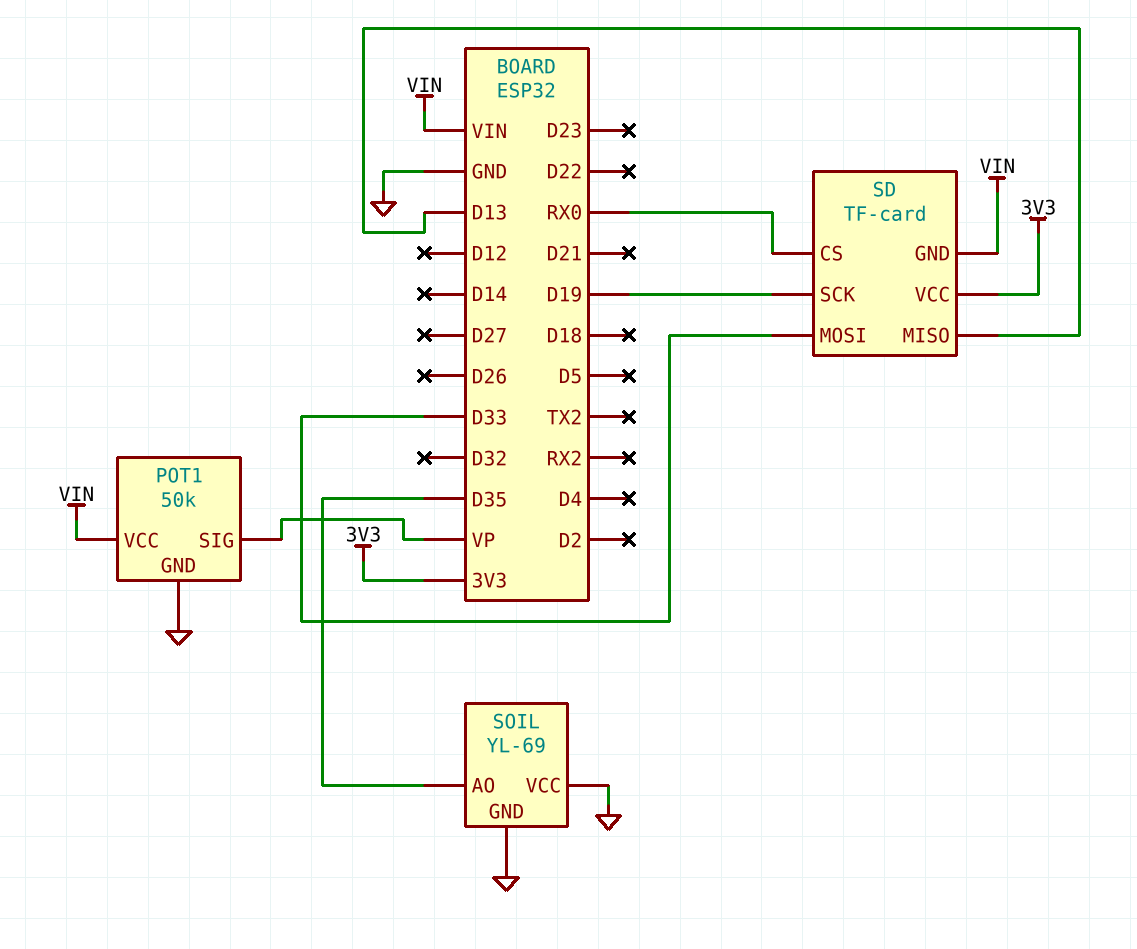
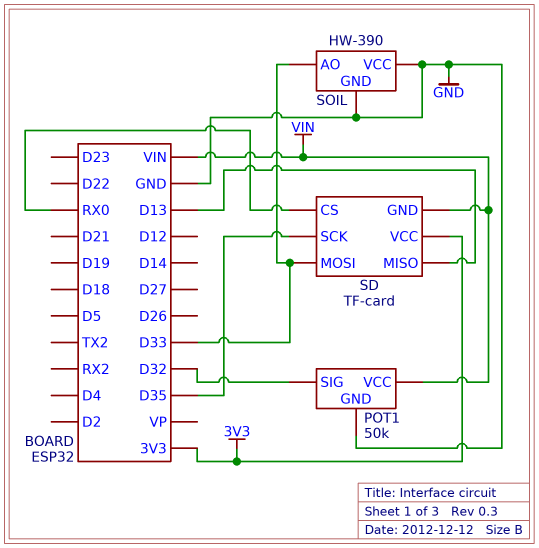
POT1 pin SIG: VP -> D32
SD pin SCK: D19 -> D35
SOIL: YL-69 -> HW-390
SOIL pin AO: D35 -> D33

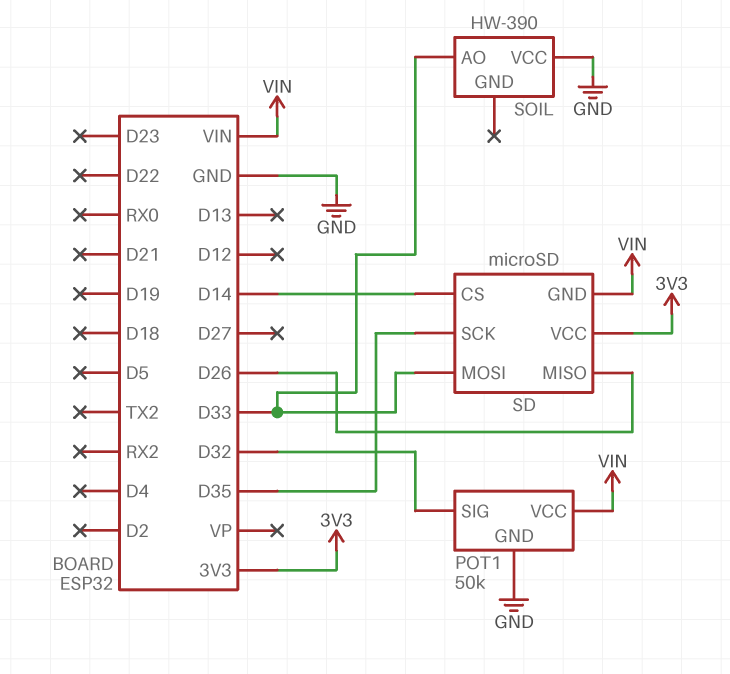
SD: TF-card -> microSD
SD pin CS: RX0 -> D14
SD pin MISO: D13 -> D26
SOIL pin GND: GND -> none

